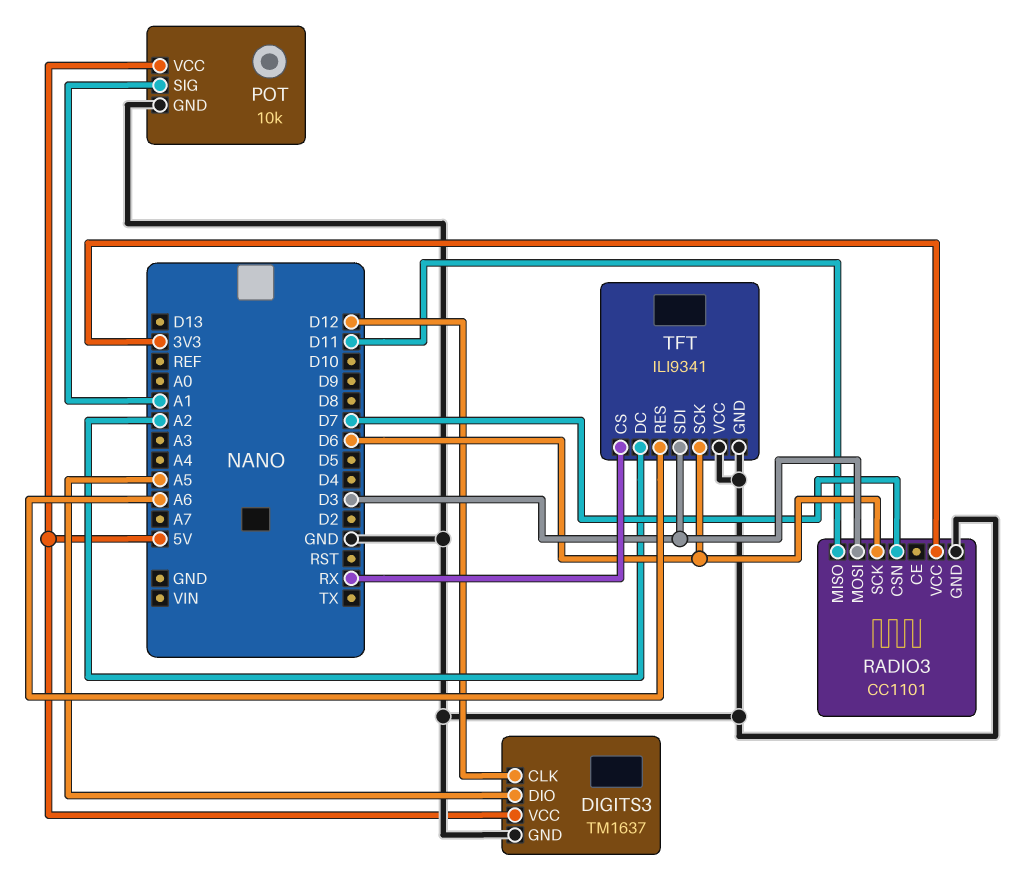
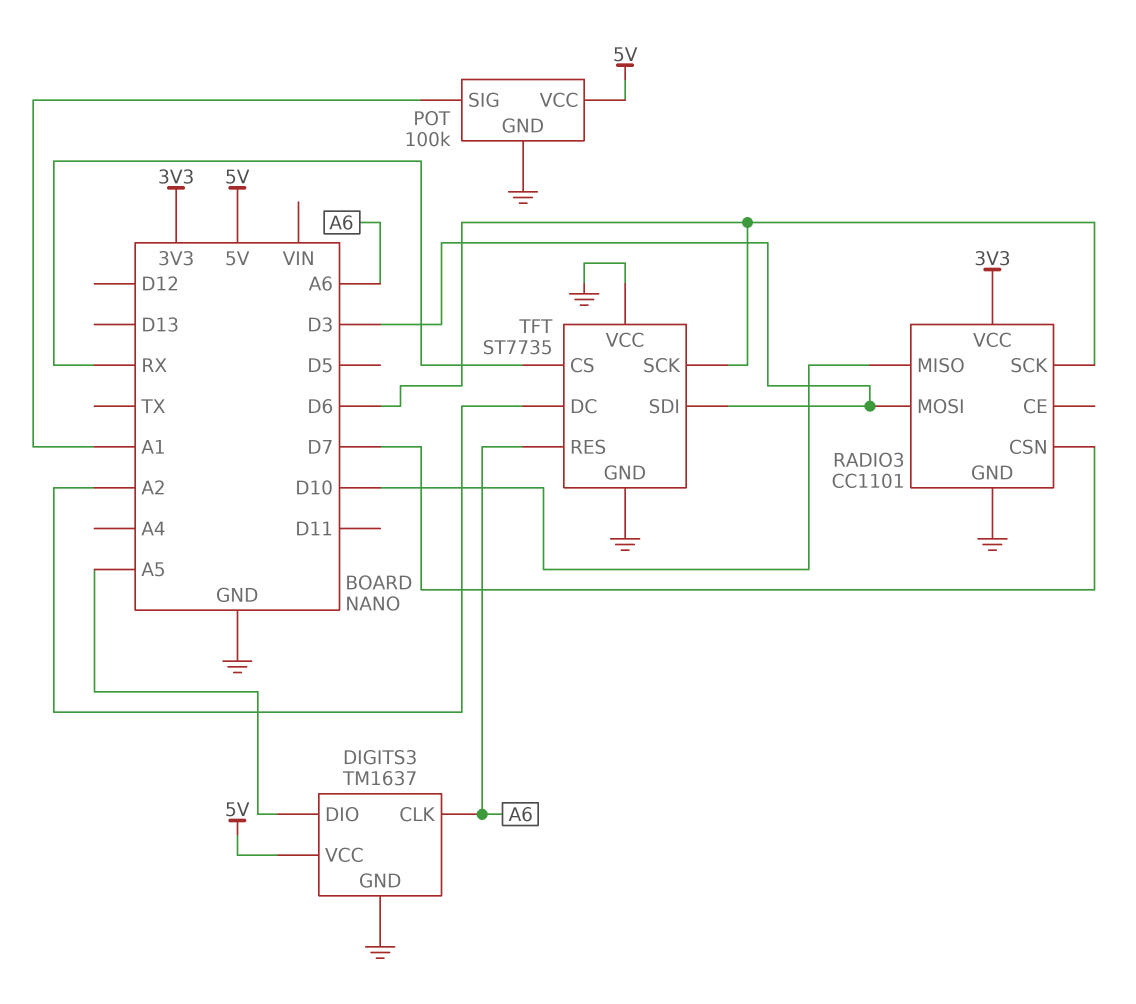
DIGITS3 pin CLK: D12 -> A6
POT: 10k -> 100k
RADIO3 pin MISO: D11 -> D10
TFT: ILI9341 -> ST7735

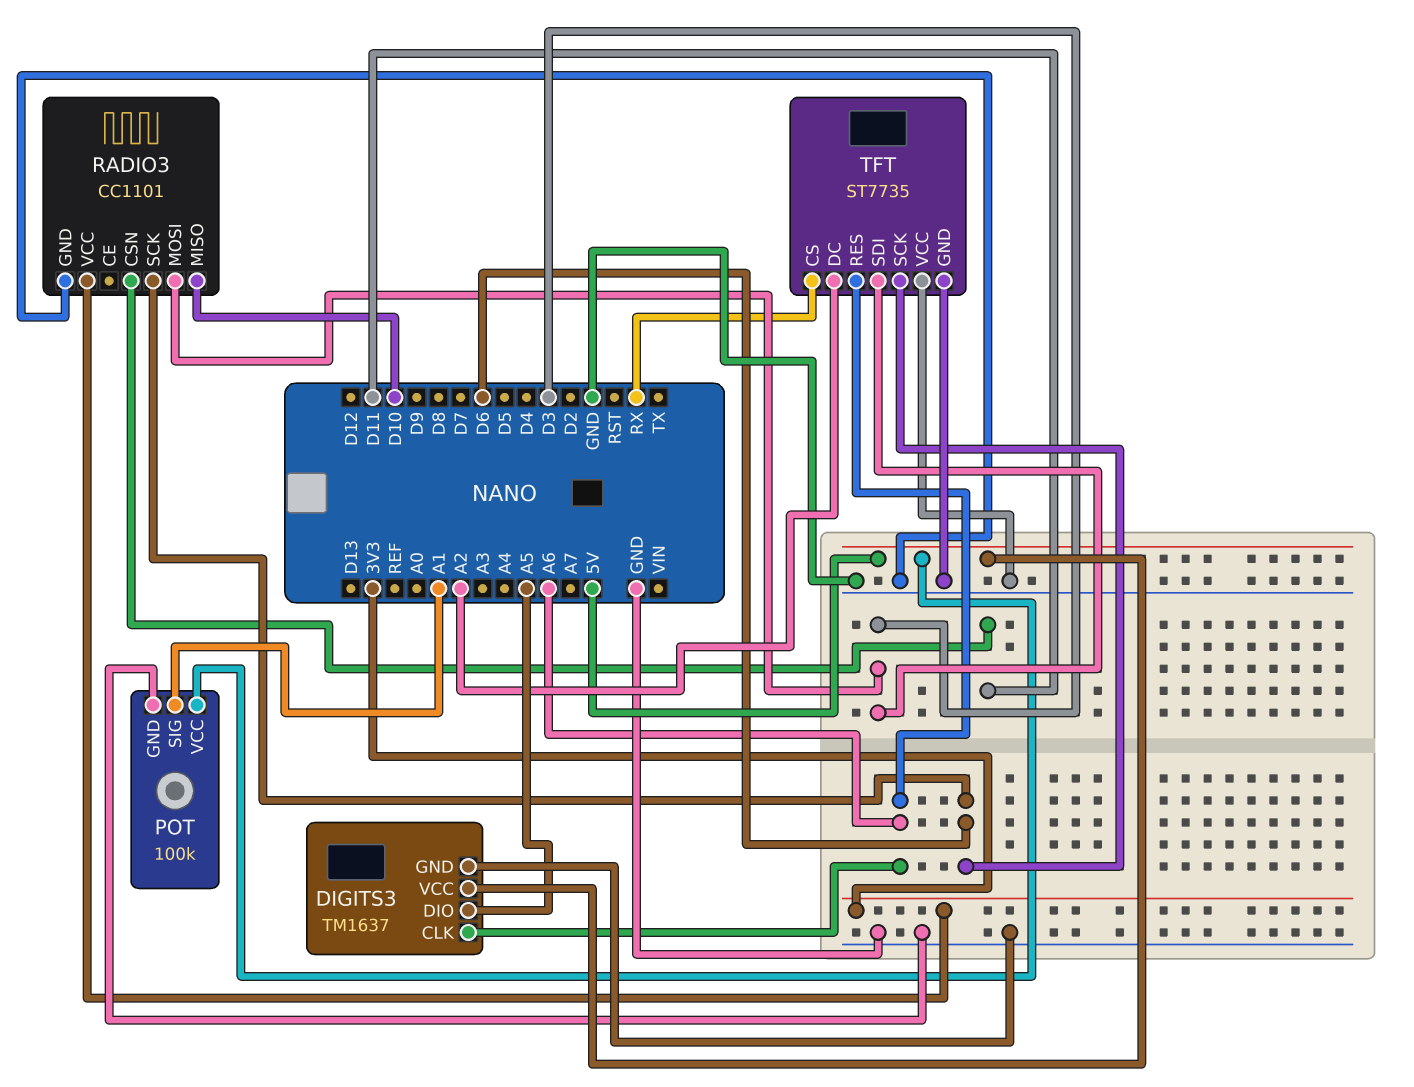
RADIO3 pin CSN: D7 -> D11

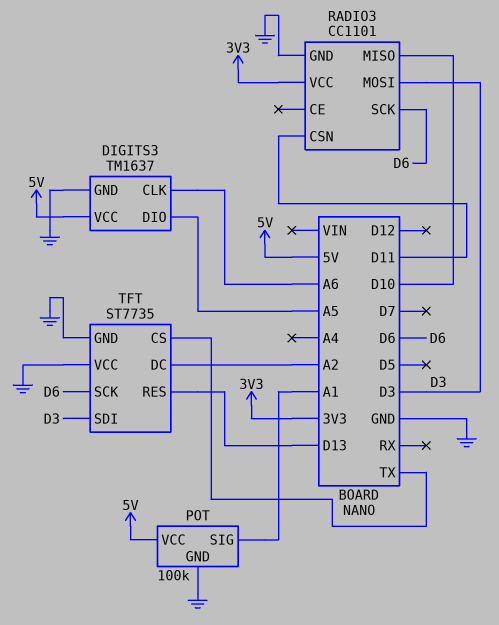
TFT pin CS: RX -> TX
TFT pin RES: A6 -> D13

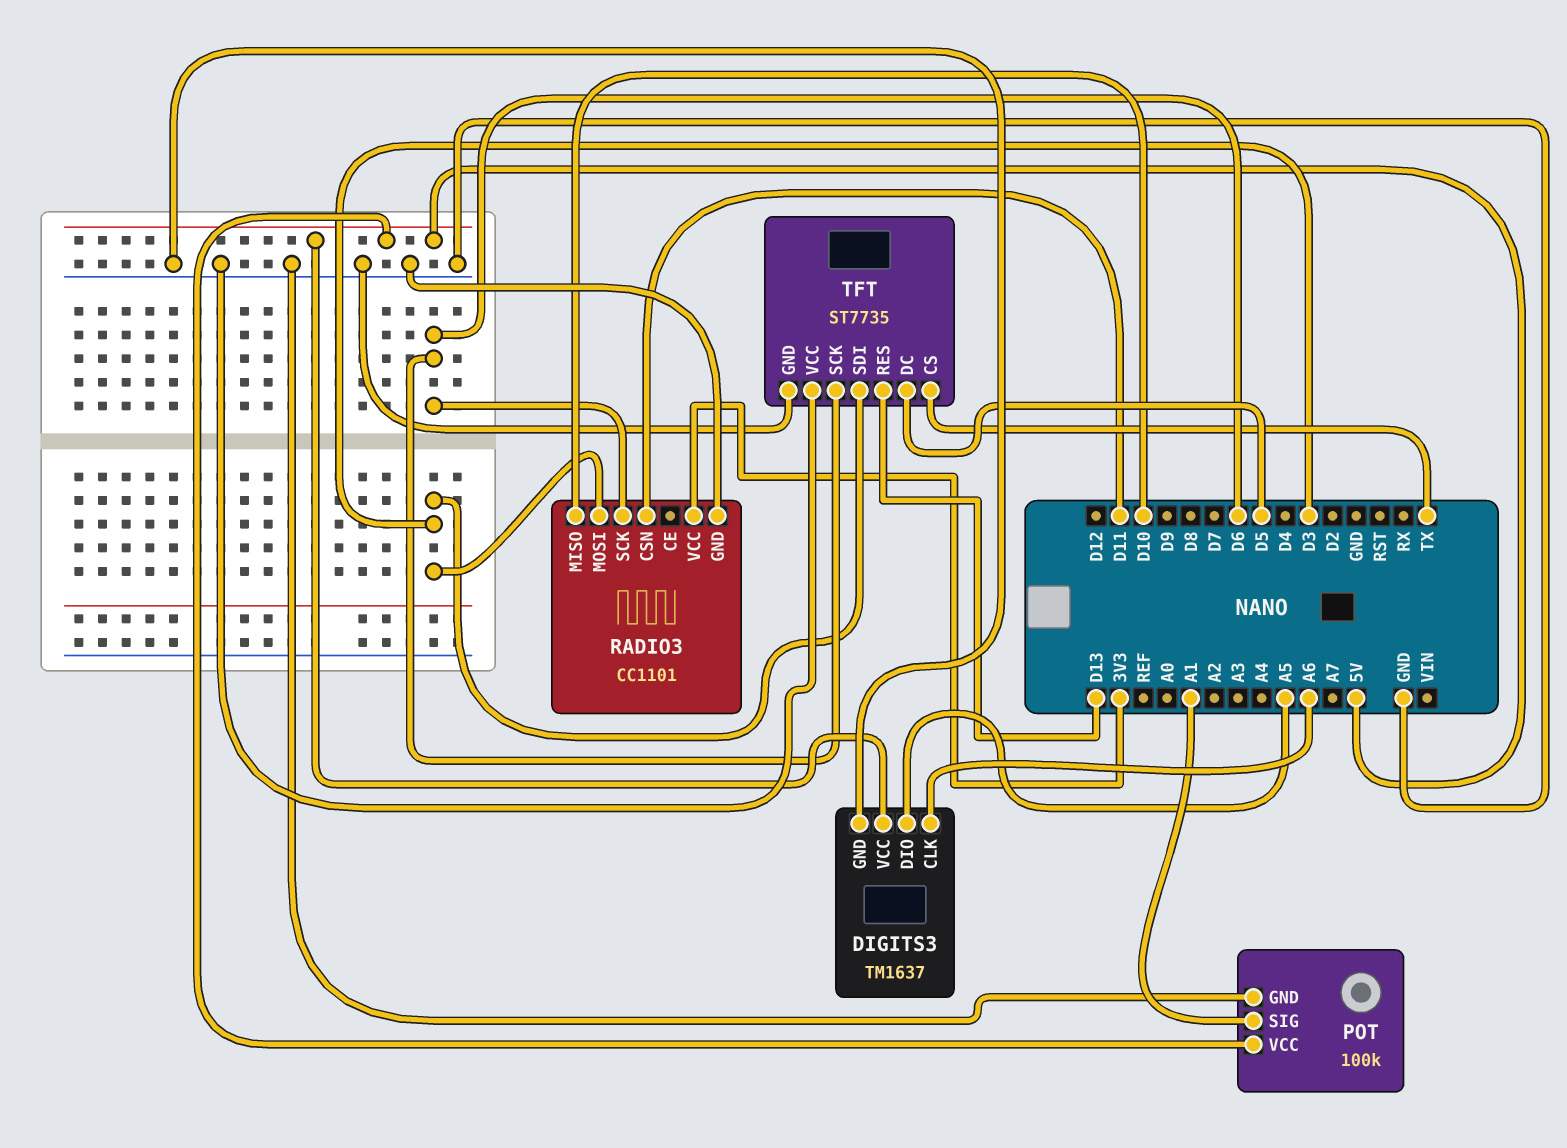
TFT pin DC: A2 -> D5

